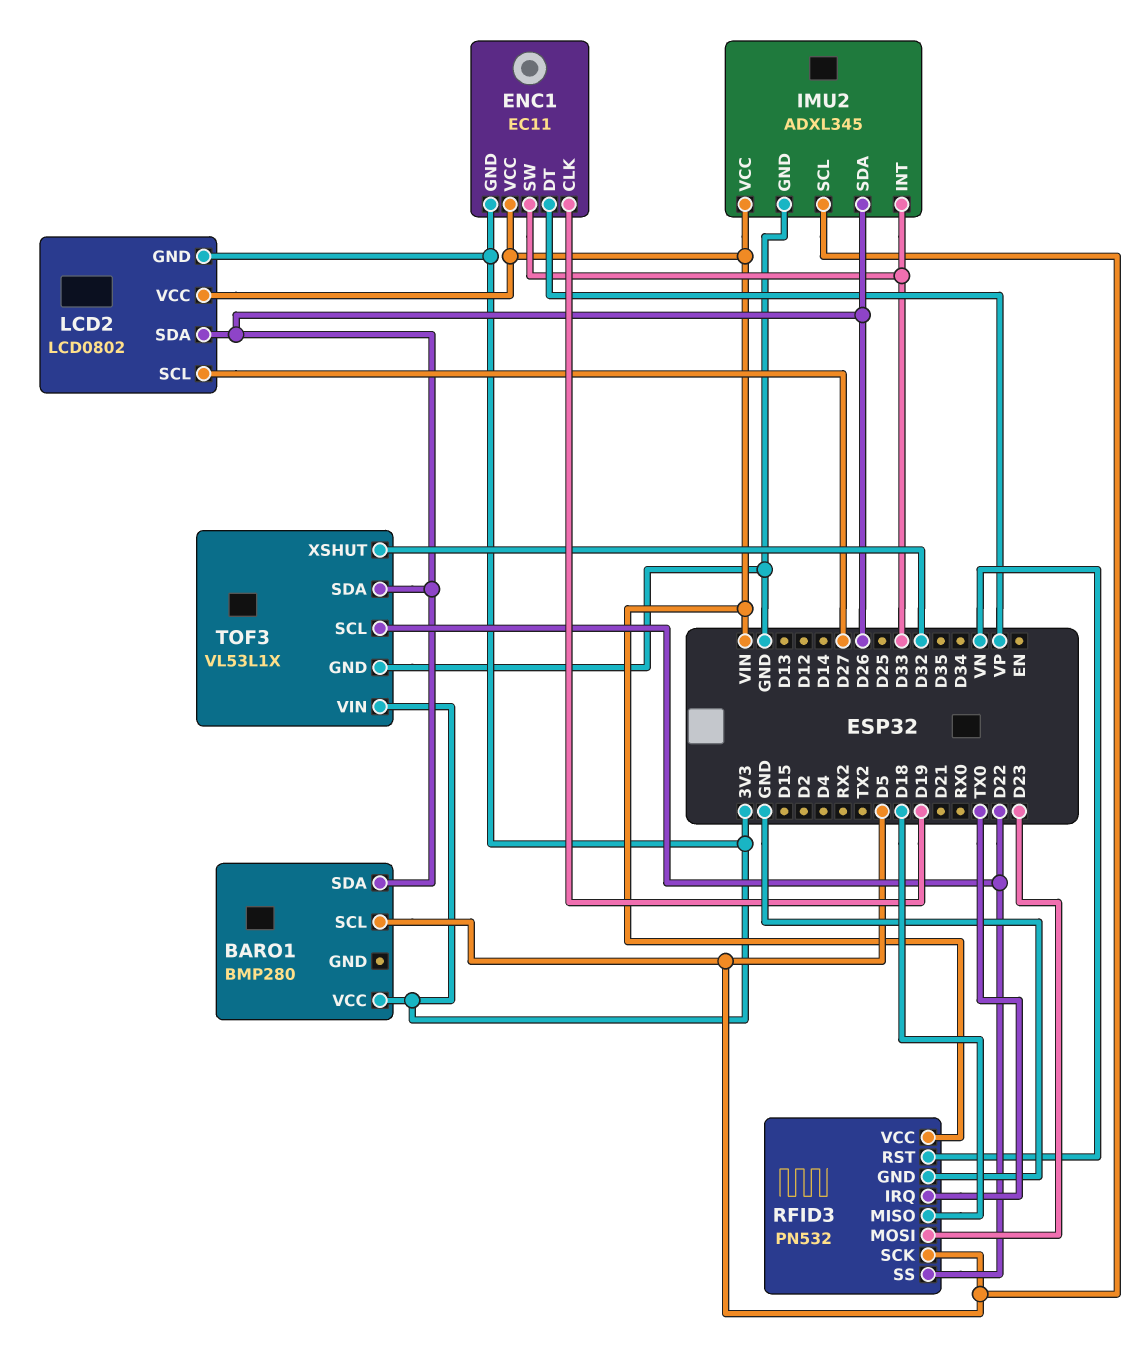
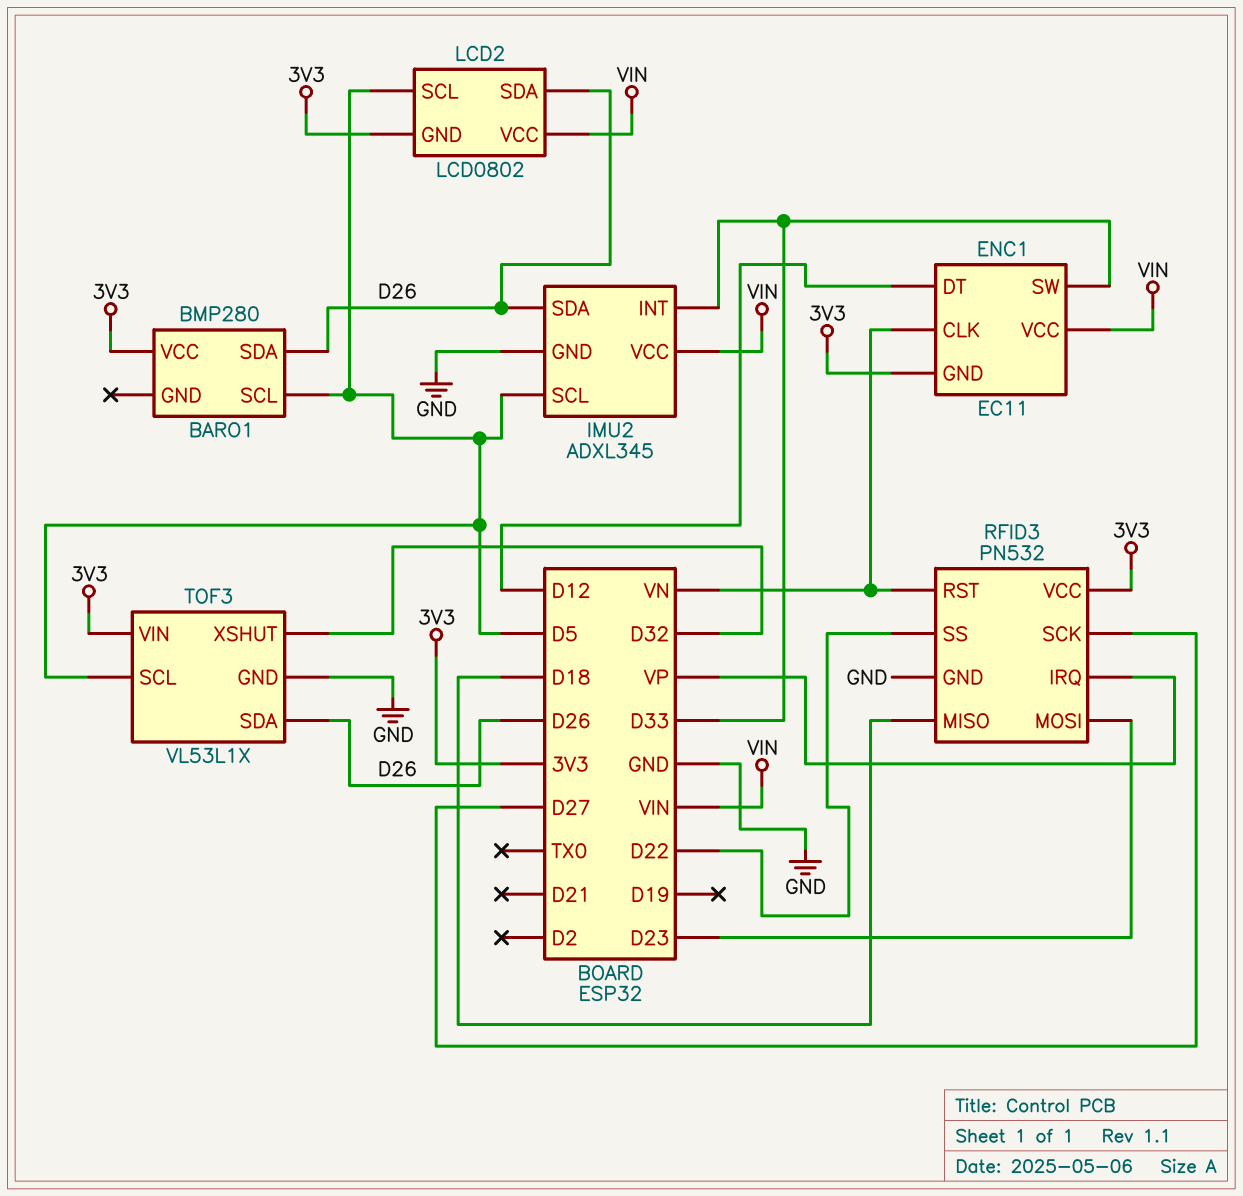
ENC1 pin CLK: D19 -> VN
ENC1 pin DT: VP -> D12
LCD2 pin SCL: D27 -> D5
RFID3 pin IRQ: TX0 -> VP
RFID3 pin SCK: D5 -> D27
RFID3 pin VCC: VIN -> 3V3
TOF3 pin SCL: D22 -> D5

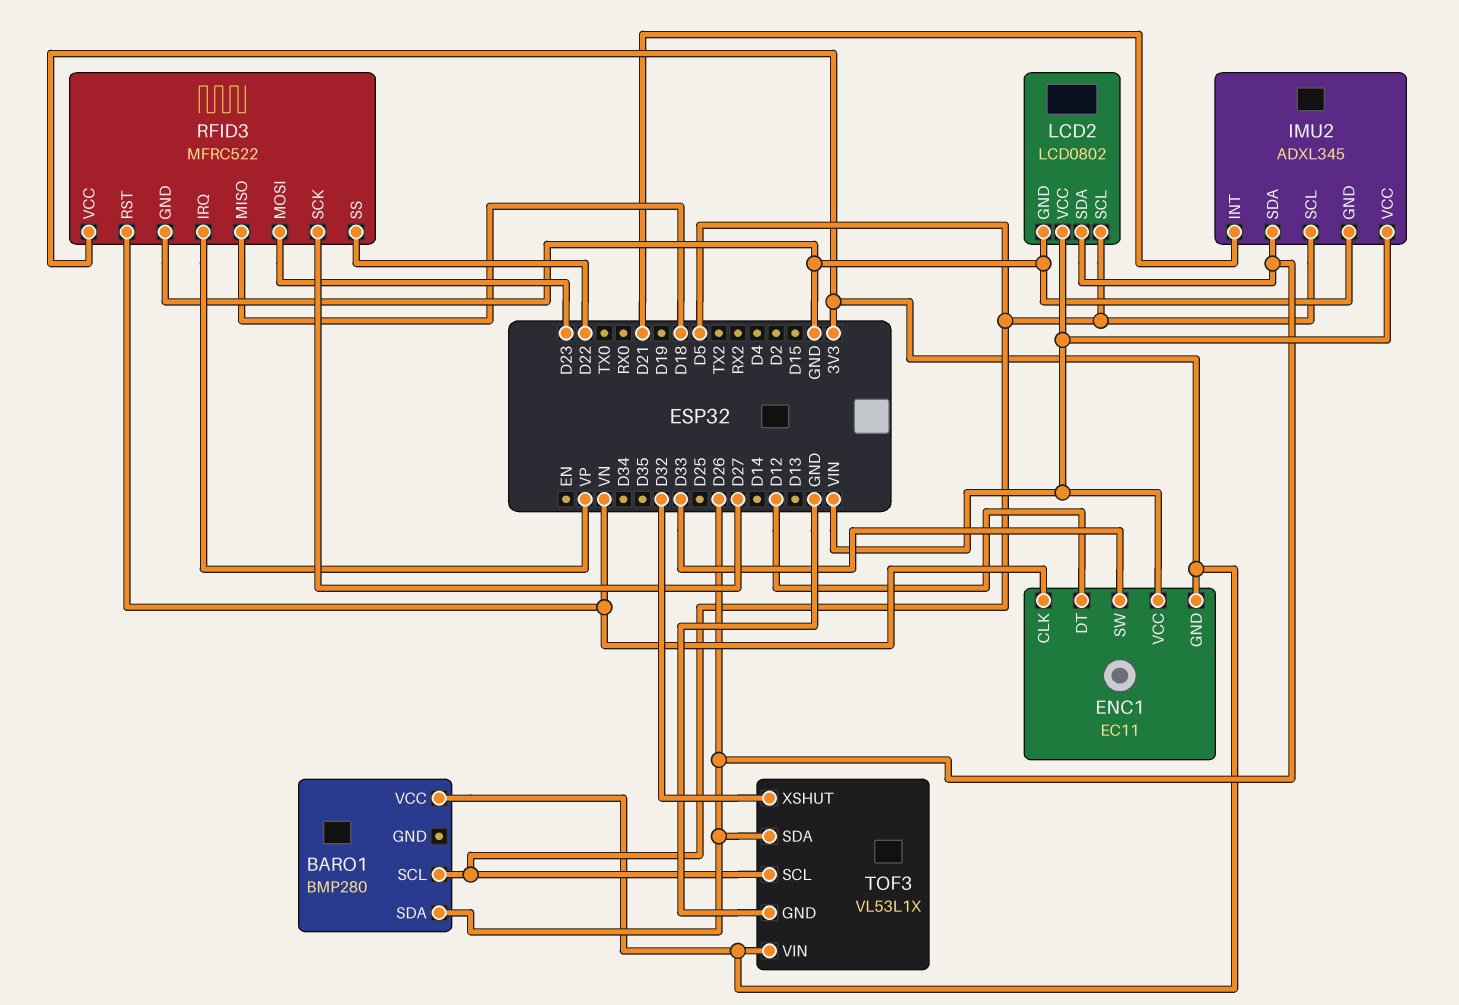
IMU2 pin INT: D33 -> D21
LCD2 pin GND: 3V3 -> GND
RFID3: PN532 -> MFRC522

